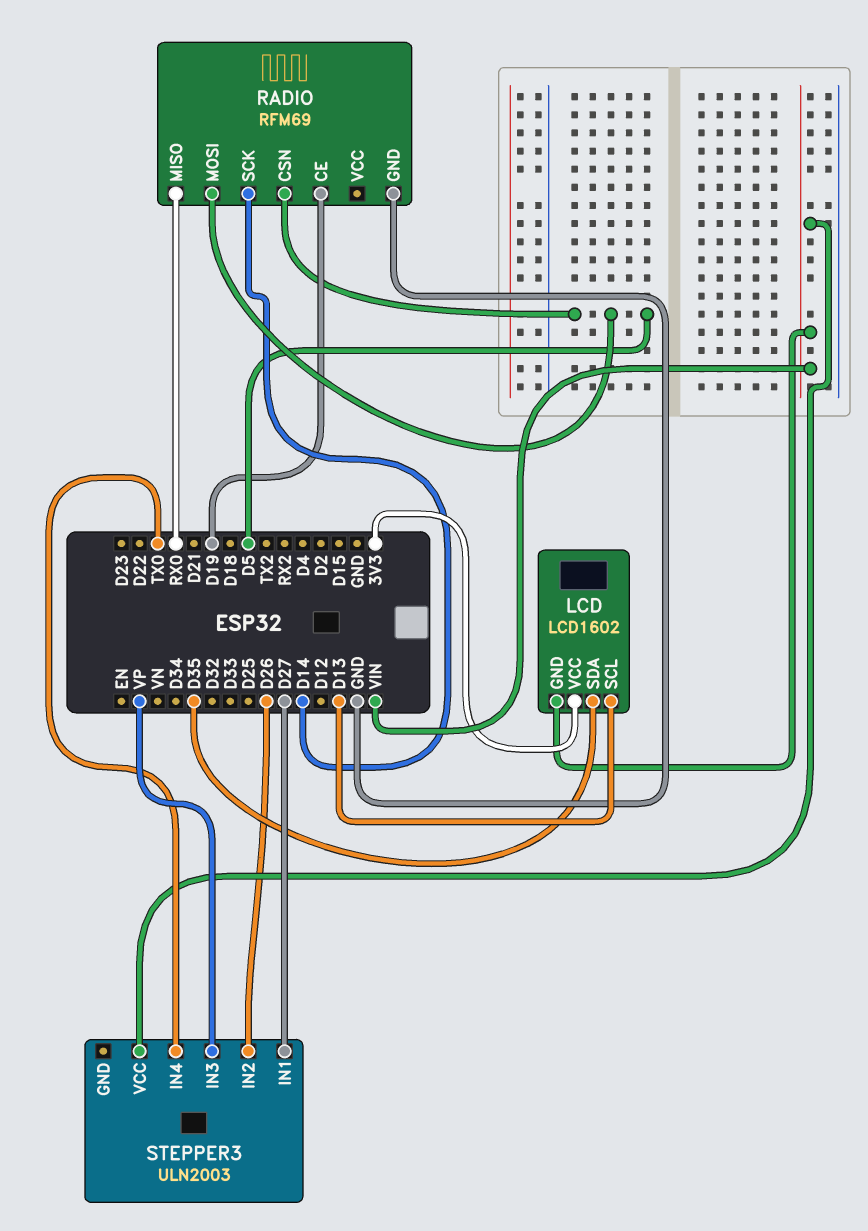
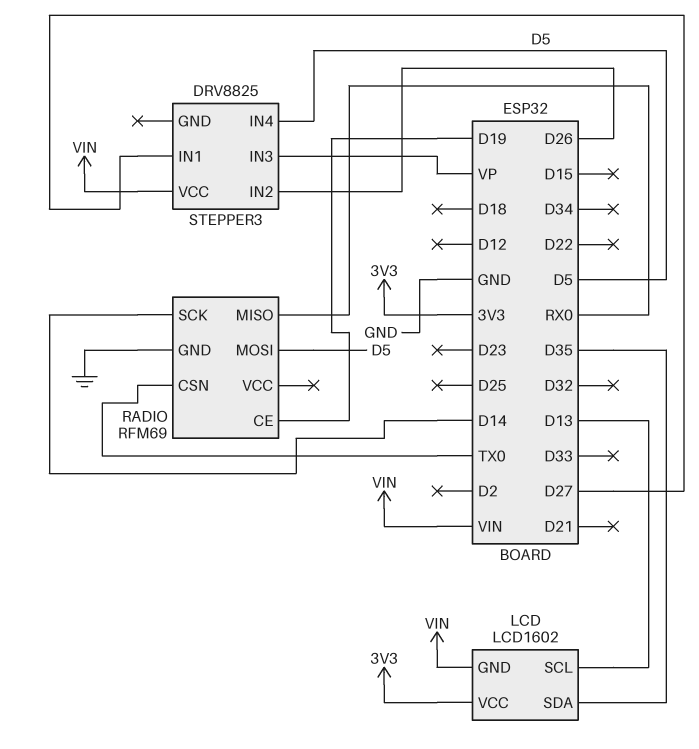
RADIO pin CSN: D5 -> TX0
STEPPER3: ULN2003 -> DRV8825
STEPPER3 pin IN4: TX0 -> D5

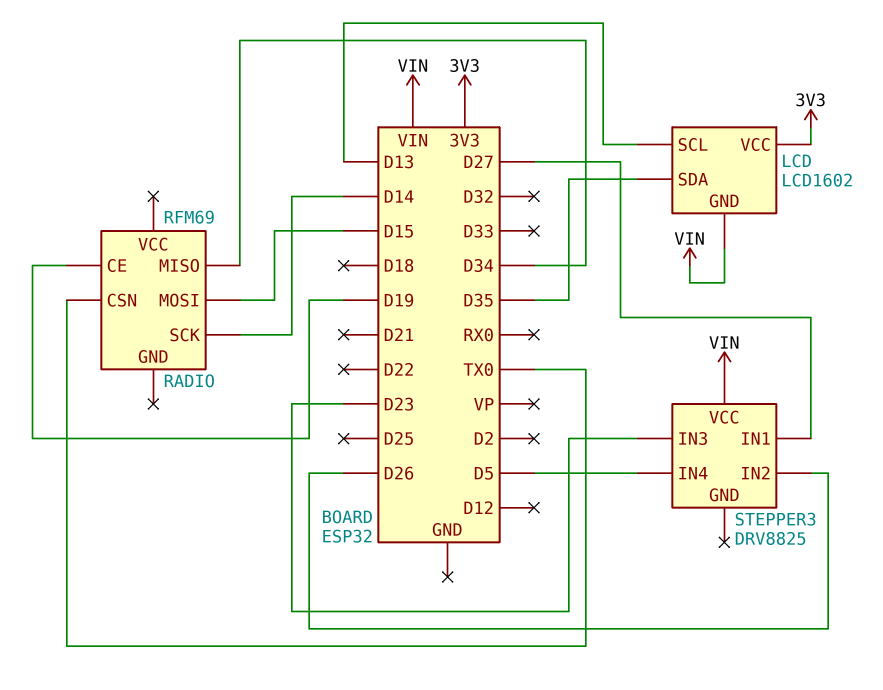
RADIO pin GND: GND -> none
RADIO pin MISO: RX0 -> D34
RADIO pin MOSI: D5 -> D15
STEPPER3 pin IN3: VP -> D23

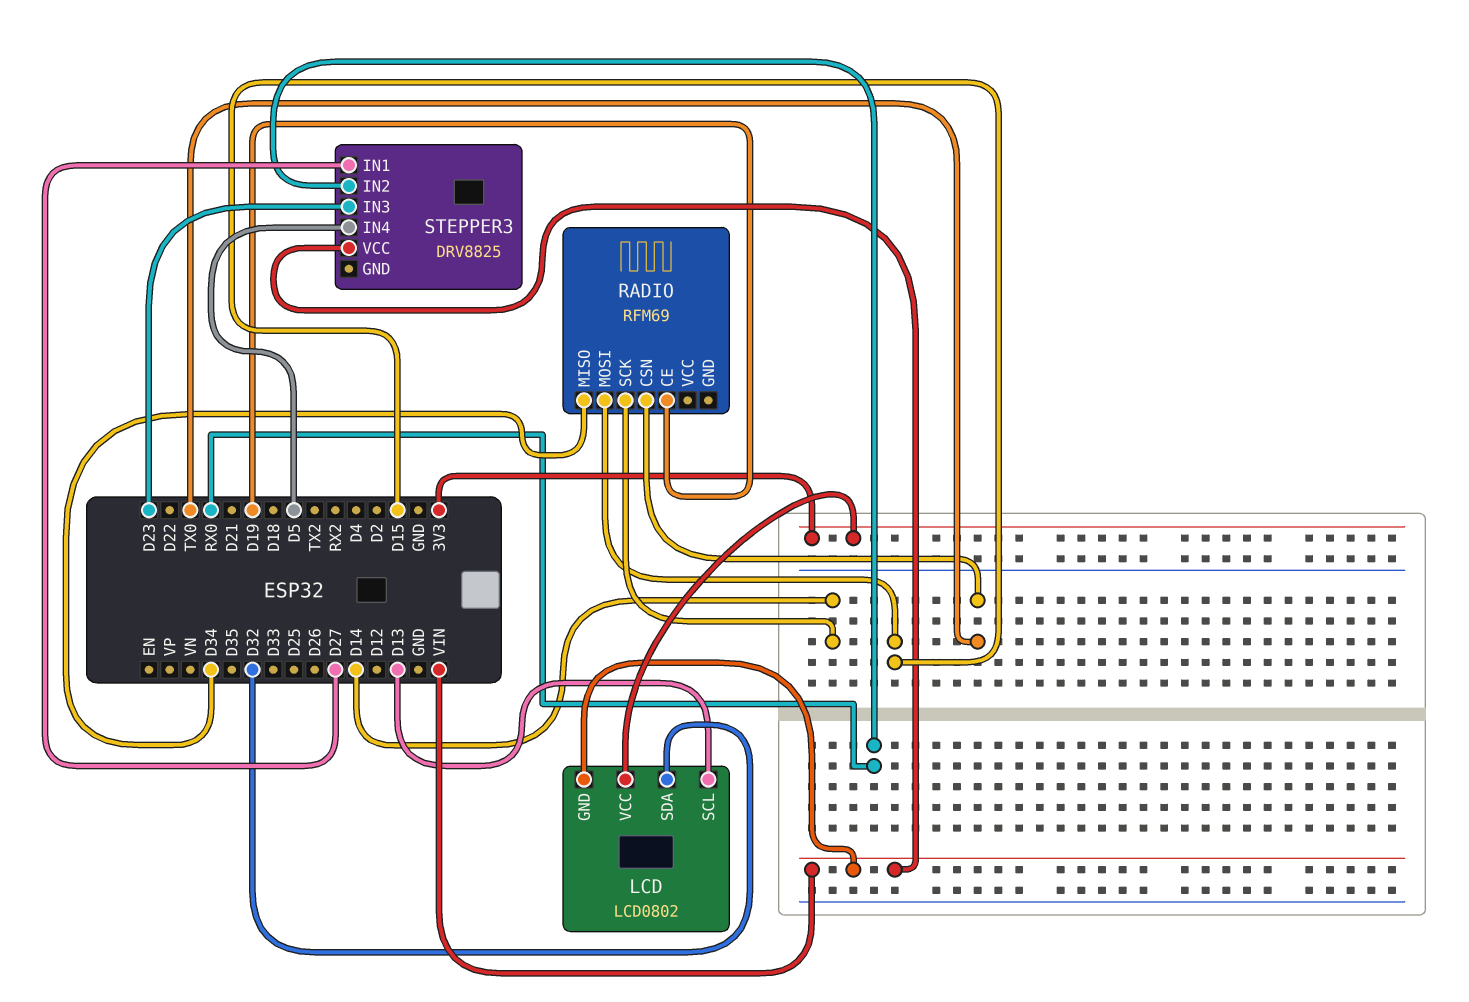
LCD: LCD1602 -> LCD0802
LCD pin SDA: D35 -> D32
STEPPER3 pin IN2: D26 -> RX0

